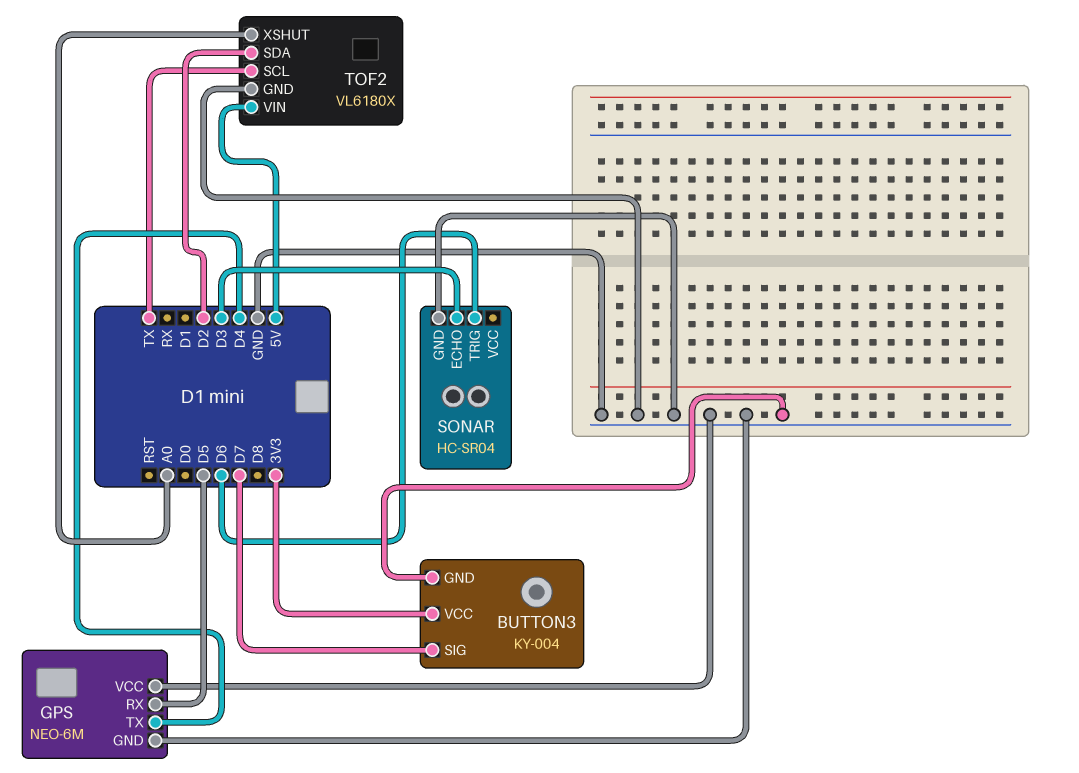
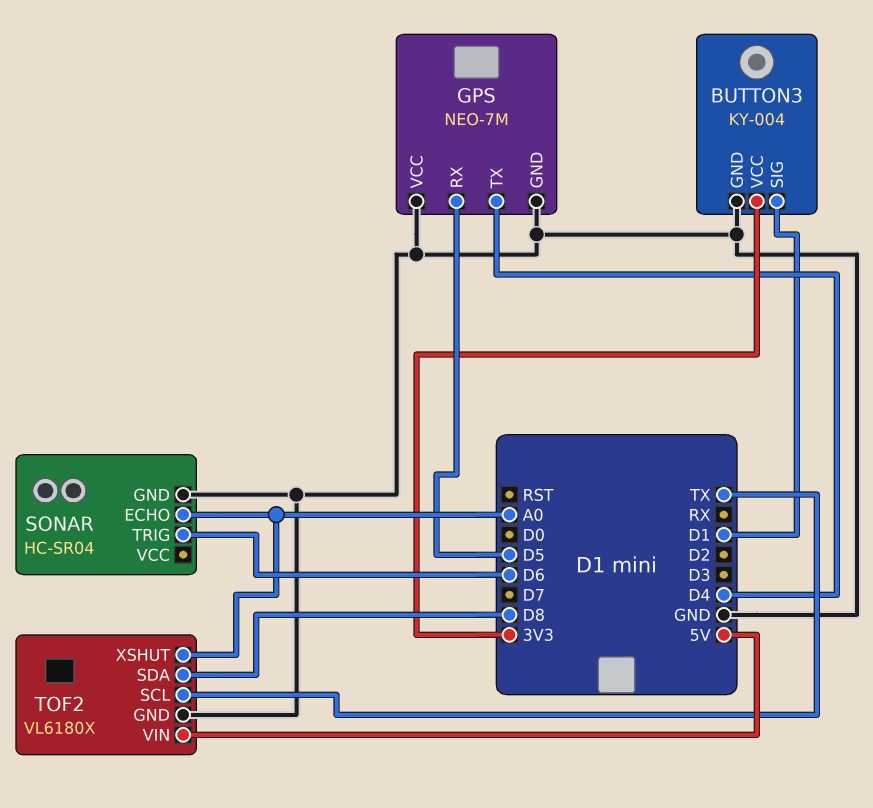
BUTTON3 pin SIG: D7 -> D1
GPS: NEO-6M -> NEO-7M
SONAR pin ECHO: D3 -> A0
TOF2 pin SDA: D2 -> D8

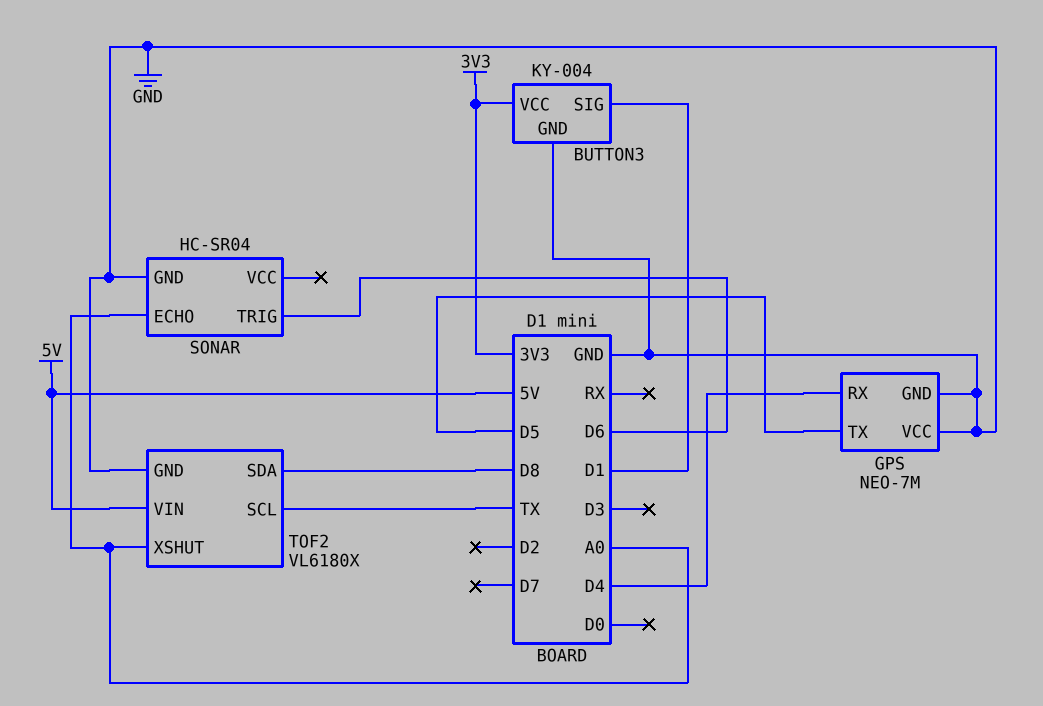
GPS pin RX: D5 -> D4
GPS pin TX: D4 -> D5

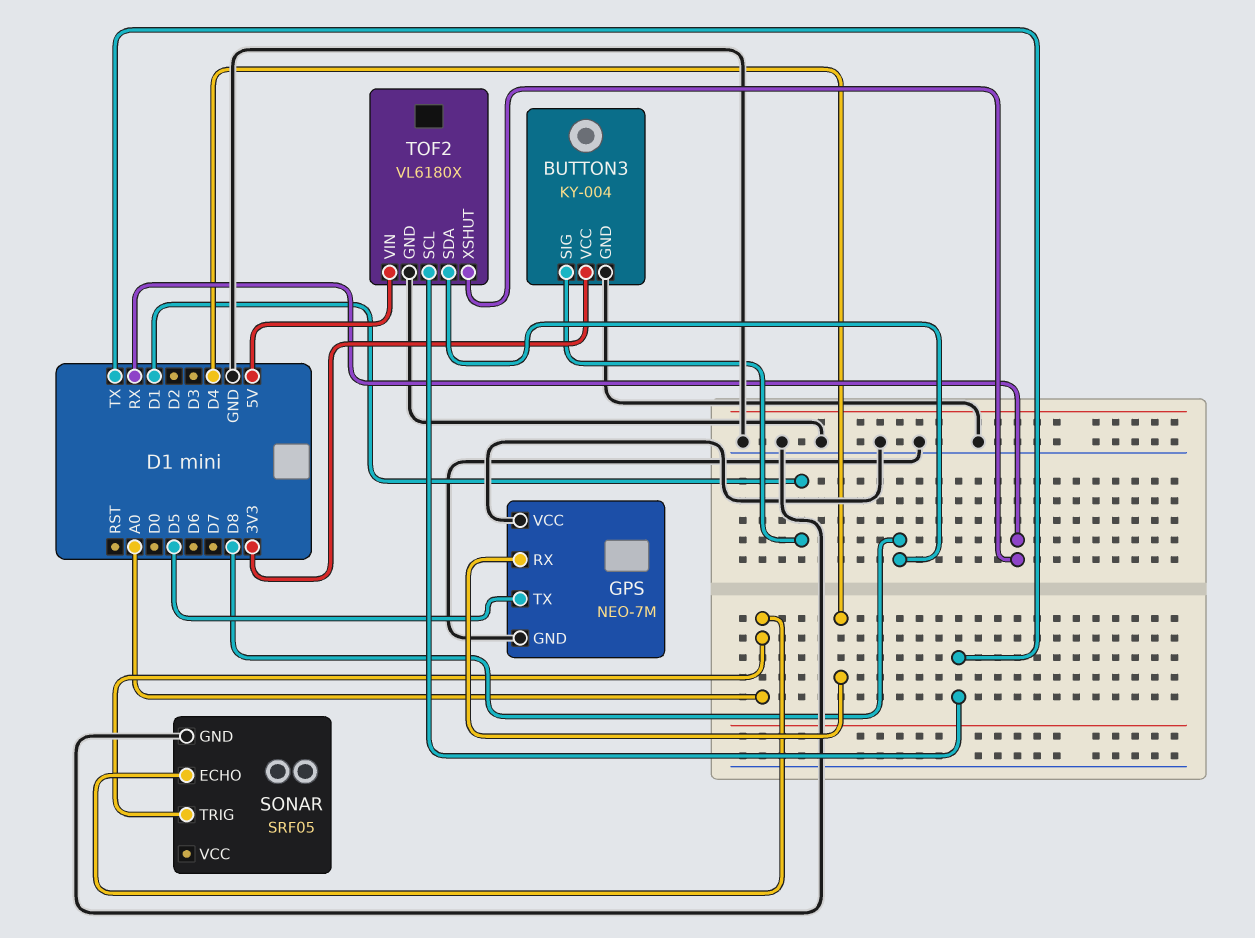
SONAR: HC-SR04 -> SRF05
SONAR pin TRIG: D6 -> A0
TOF2 pin XSHUT: A0 -> RX

